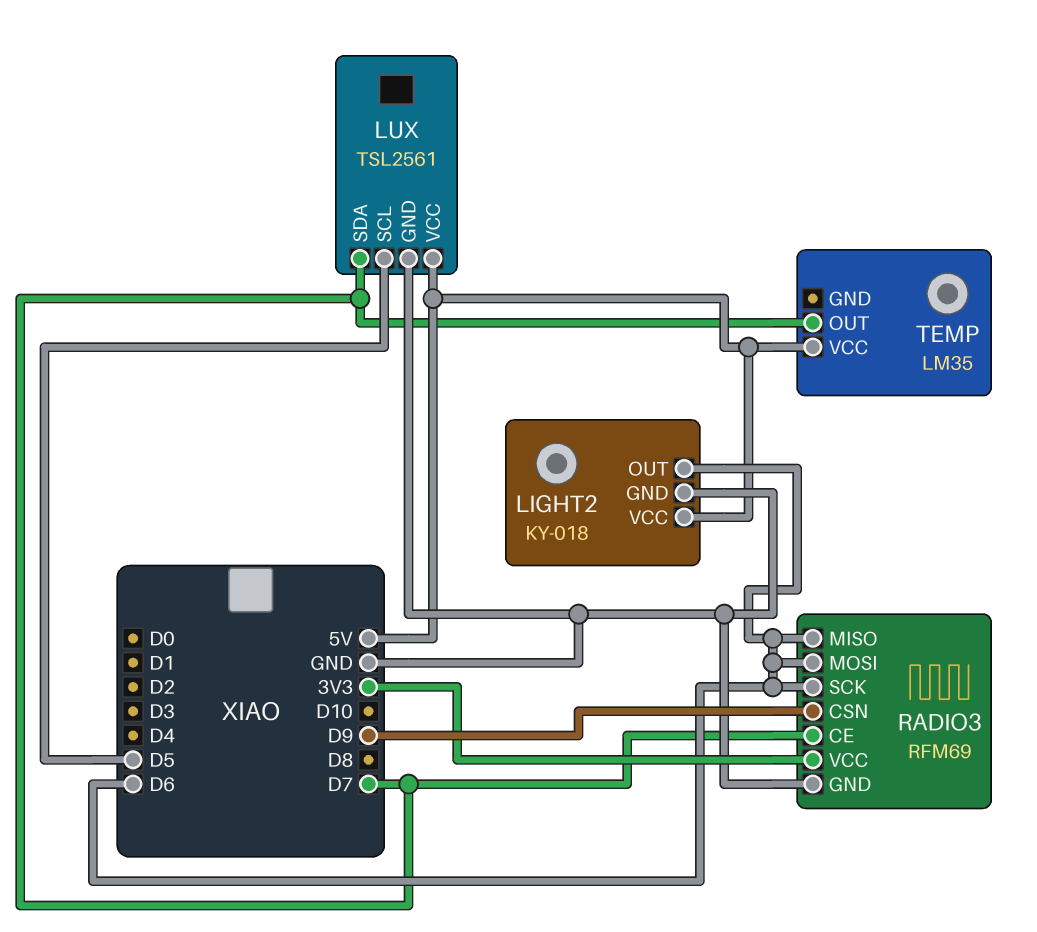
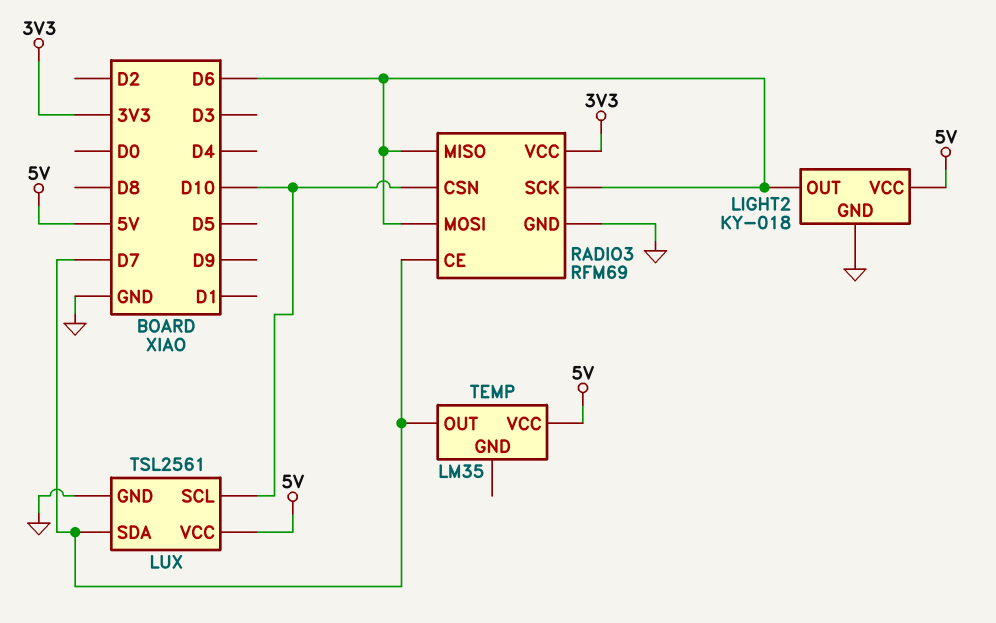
LUX pin SCL: D5 -> D10
RADIO3 pin CSN: D9 -> D10

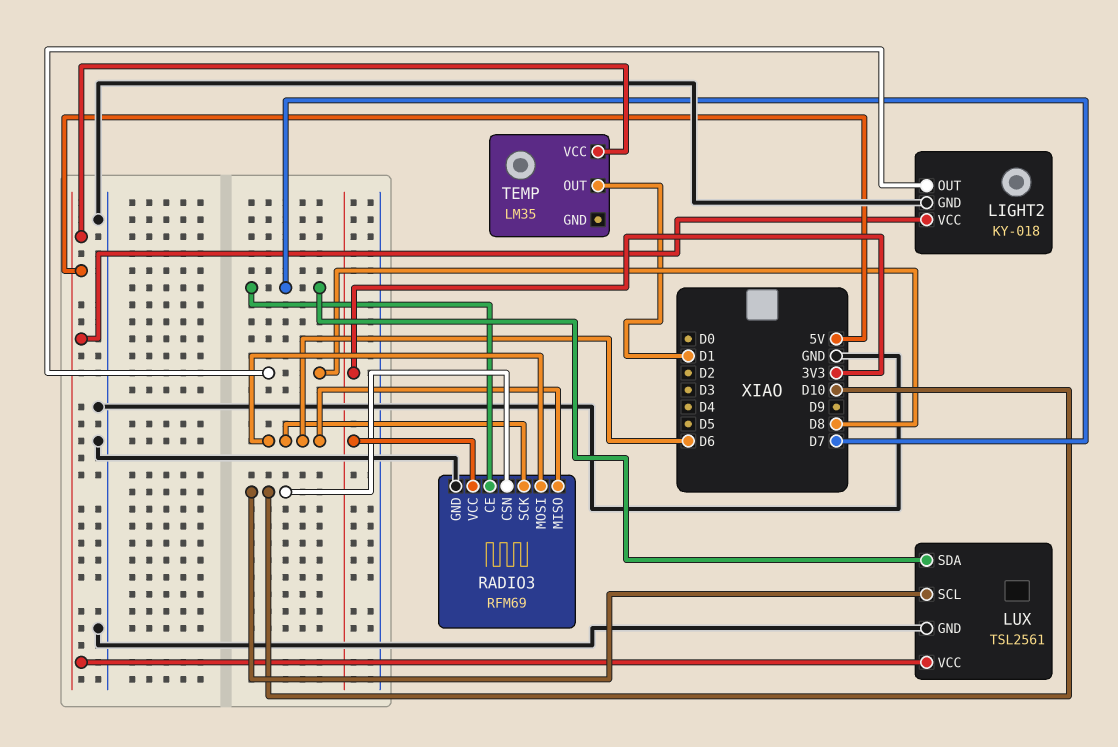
LIGHT2 pin OUT: D6 -> D8
TEMP pin OUT: D7 -> D1

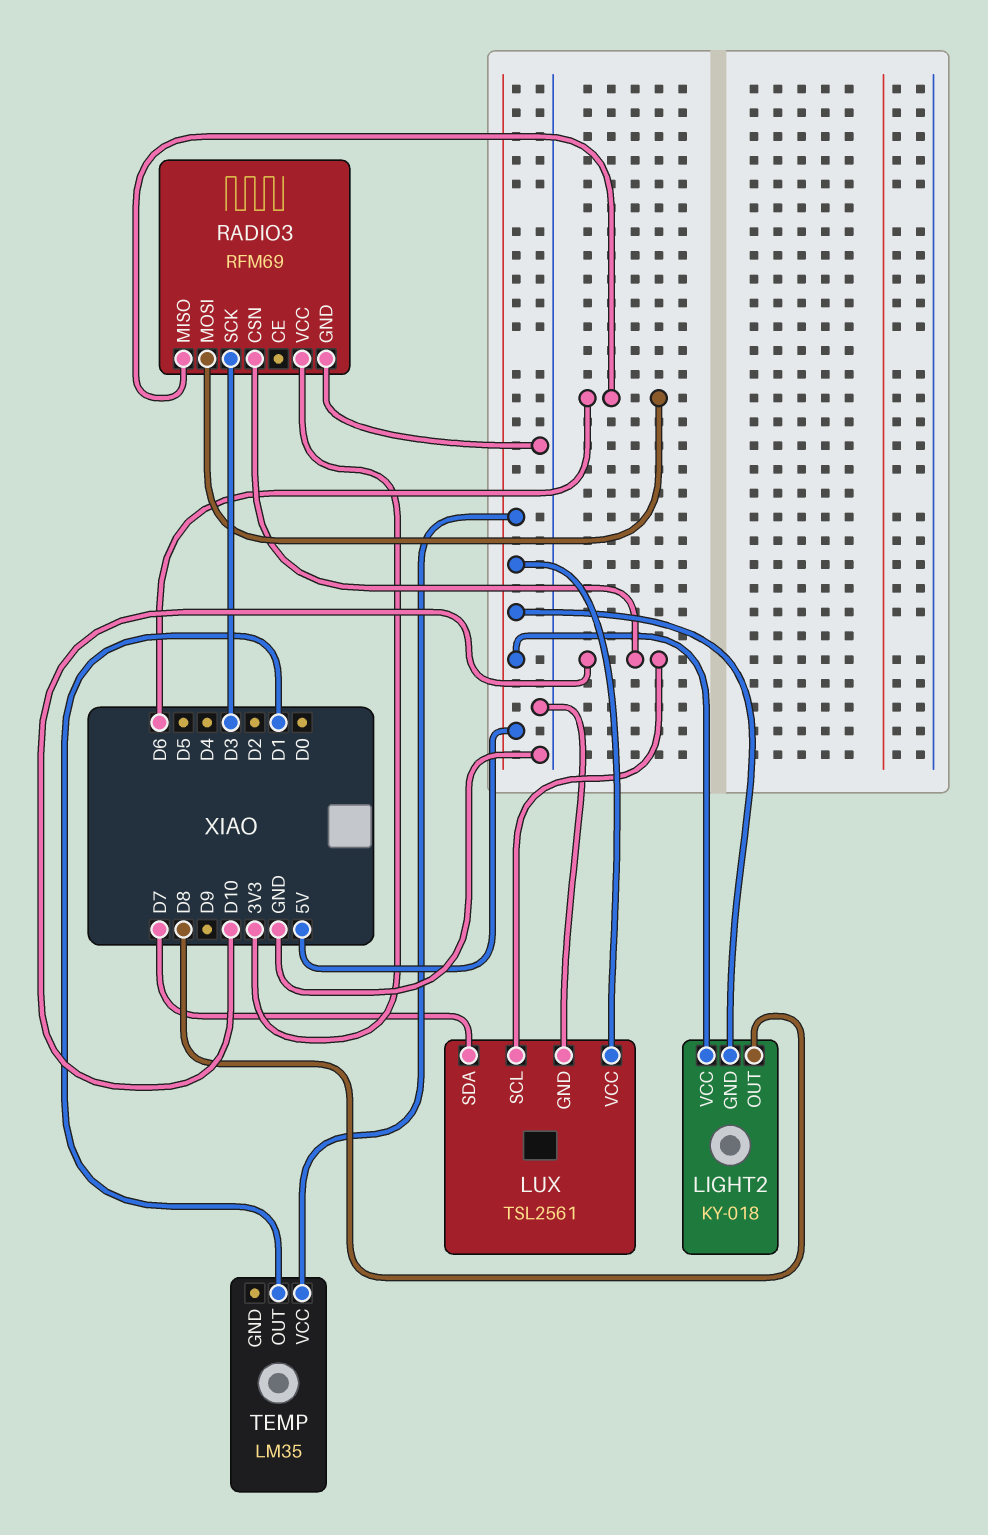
LIGHT2 pin GND: GND -> 5V
RADIO3 pin CE: D7 -> none
RADIO3 pin SCK: D6 -> D3

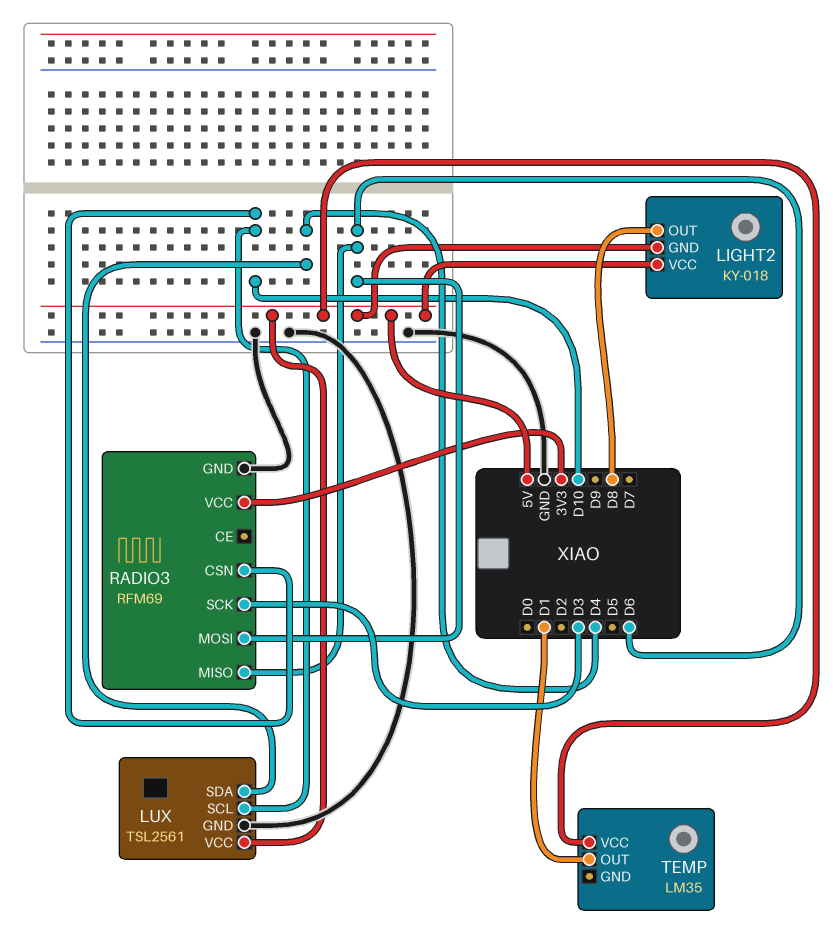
LUX pin SDA: D7 -> D4

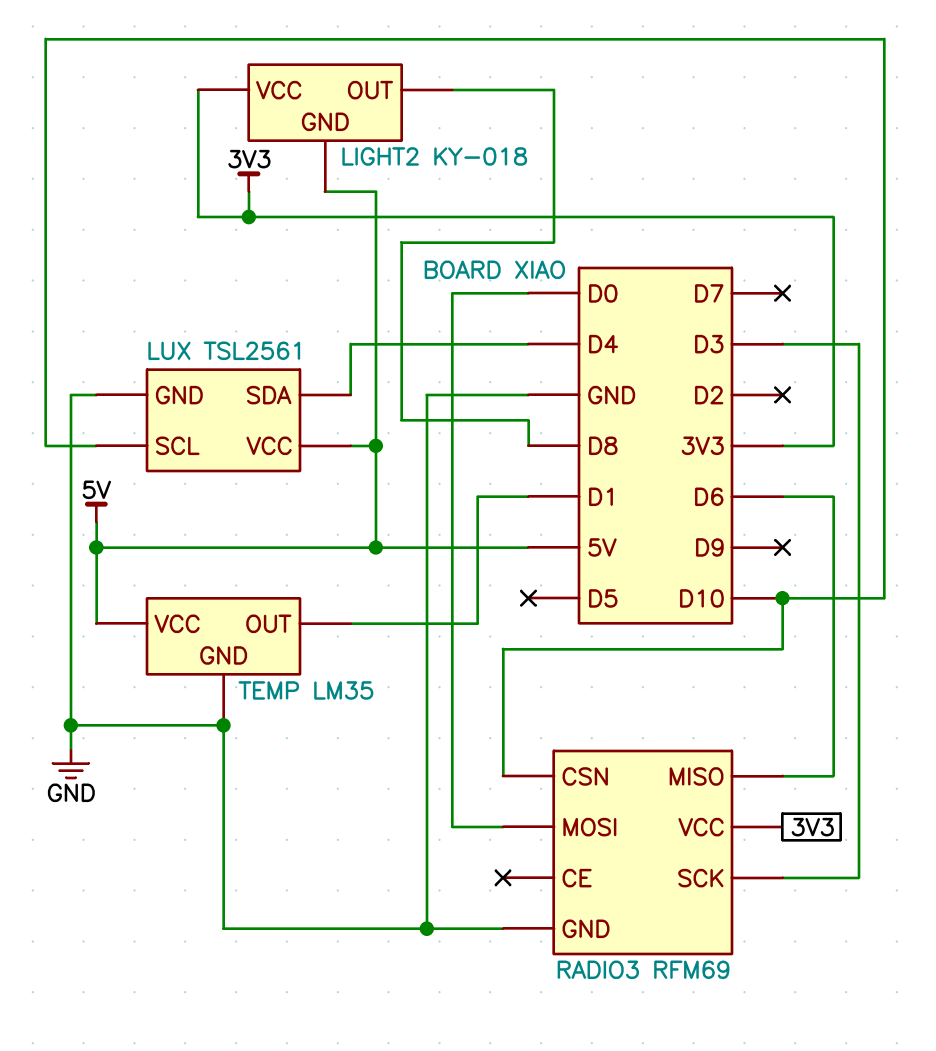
LIGHT2 pin VCC: 5V -> 3V3
RADIO3 pin MOSI: D6 -> D0
TEMP pin GND: none -> GND

